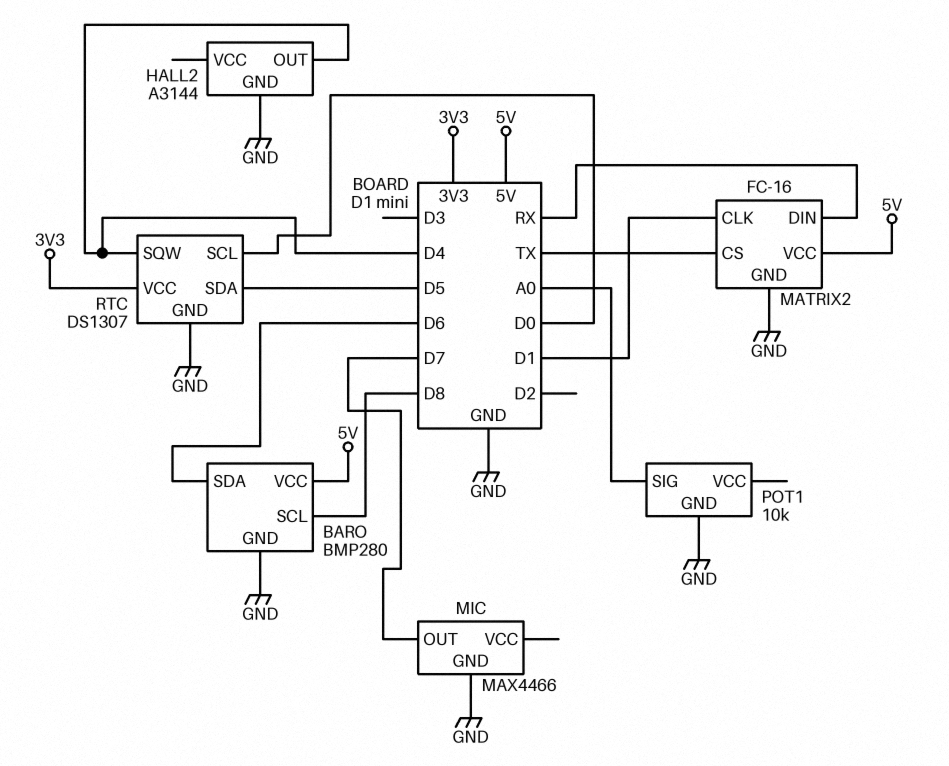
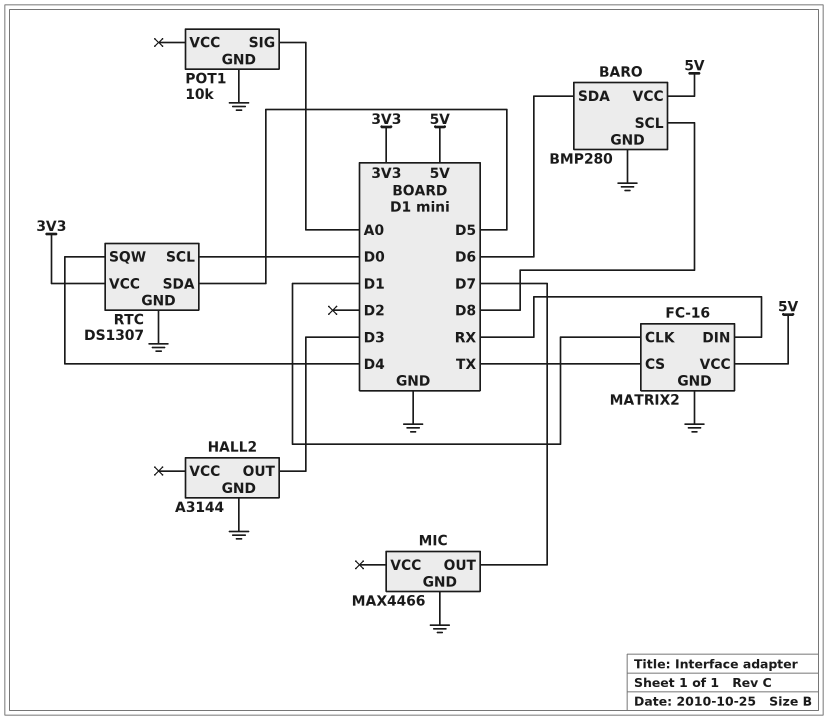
HALL2 pin OUT: D4 -> D3

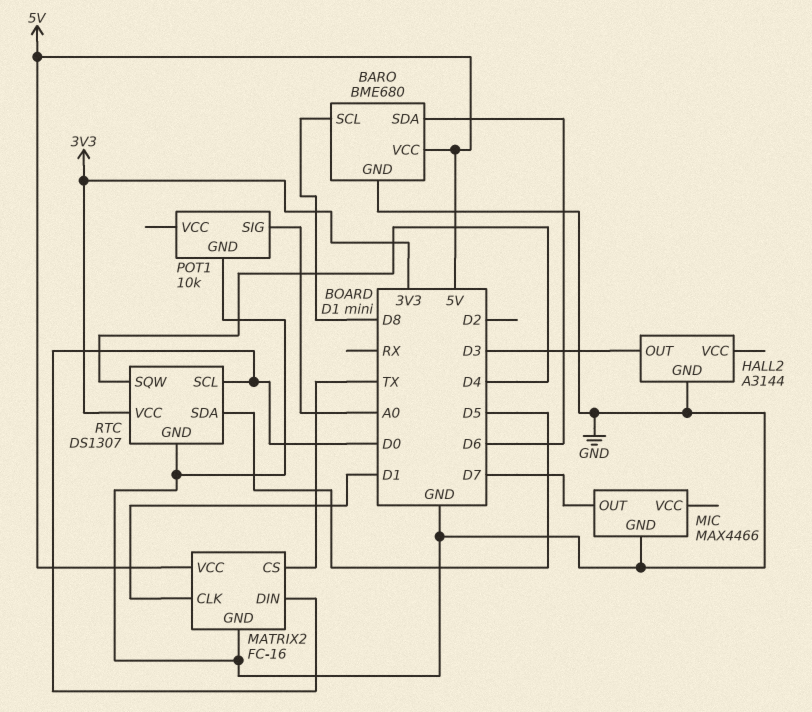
BARO: BMP280 -> BME680
MATRIX2 pin DIN: RX -> D0

